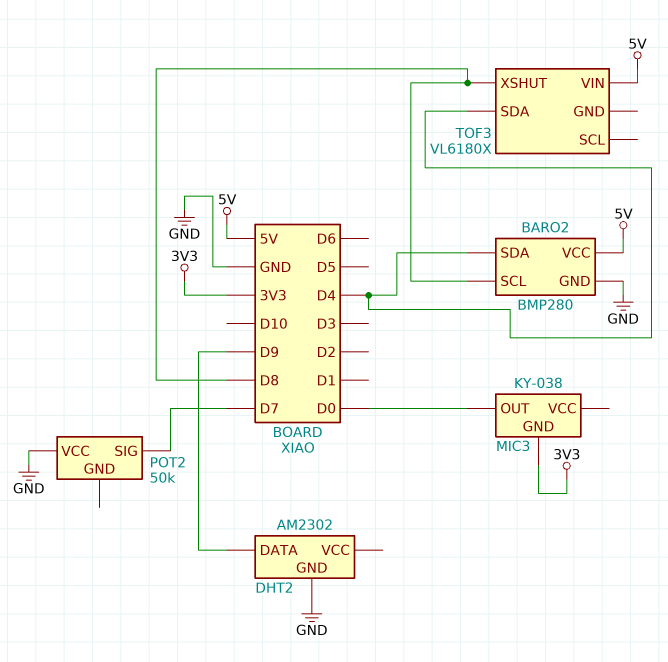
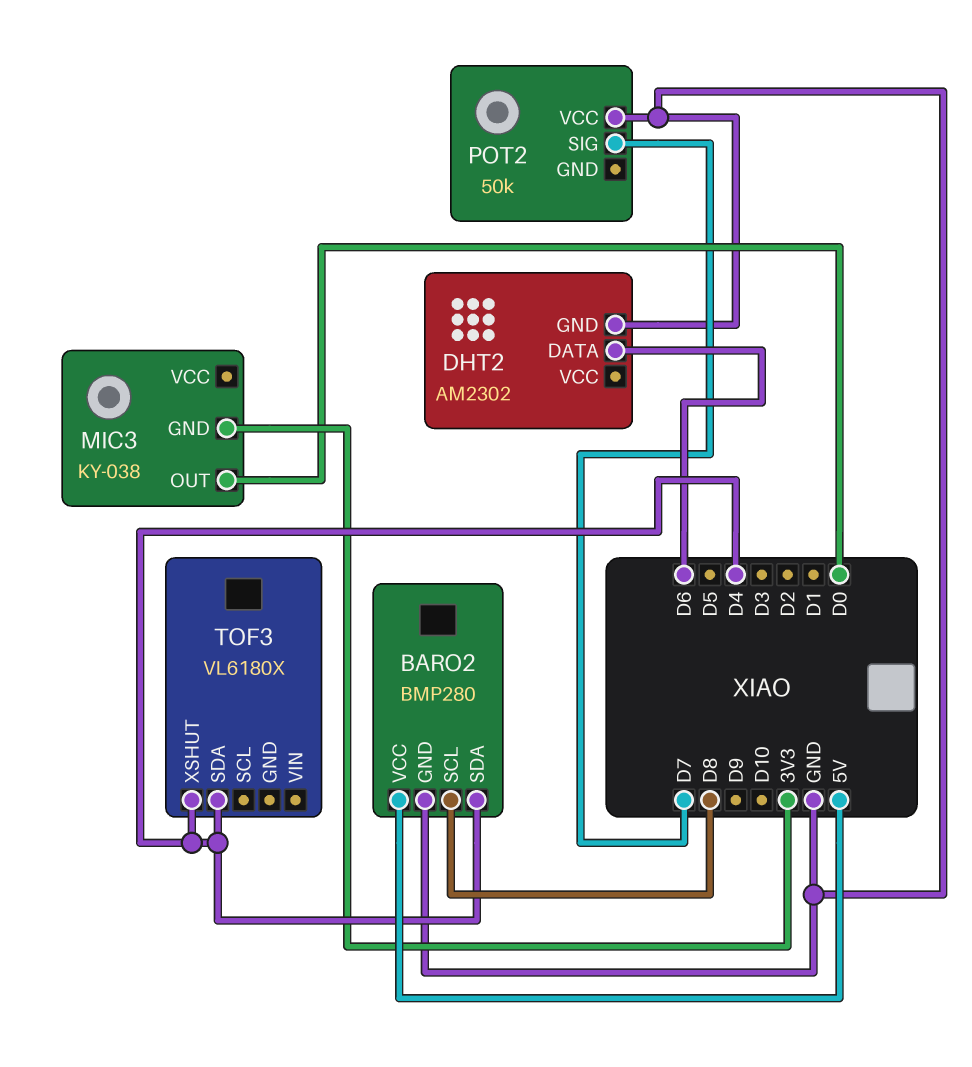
DHT2 pin DATA: D9 -> D6
TOF3 pin VIN: 5V -> none
TOF3 pin XSHUT: D8 -> D4

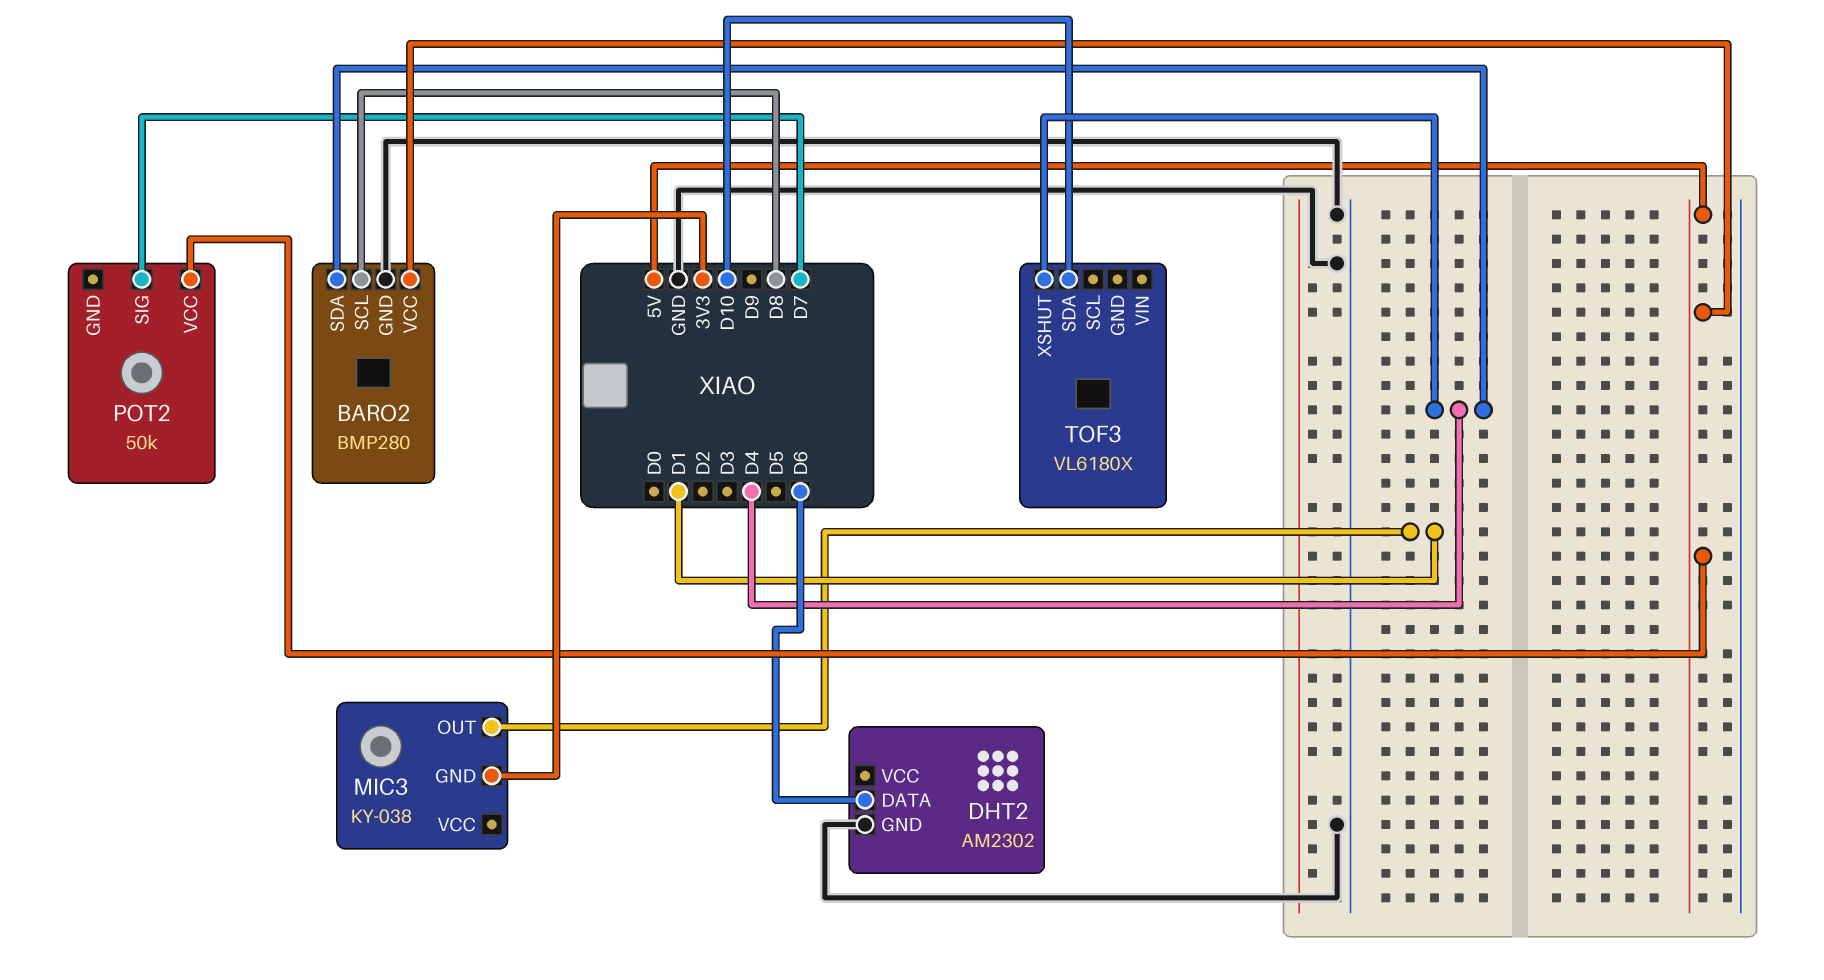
MIC3 pin OUT: D0 -> D1
POT2 pin VCC: GND -> 5V
TOF3 pin SDA: D4 -> D10

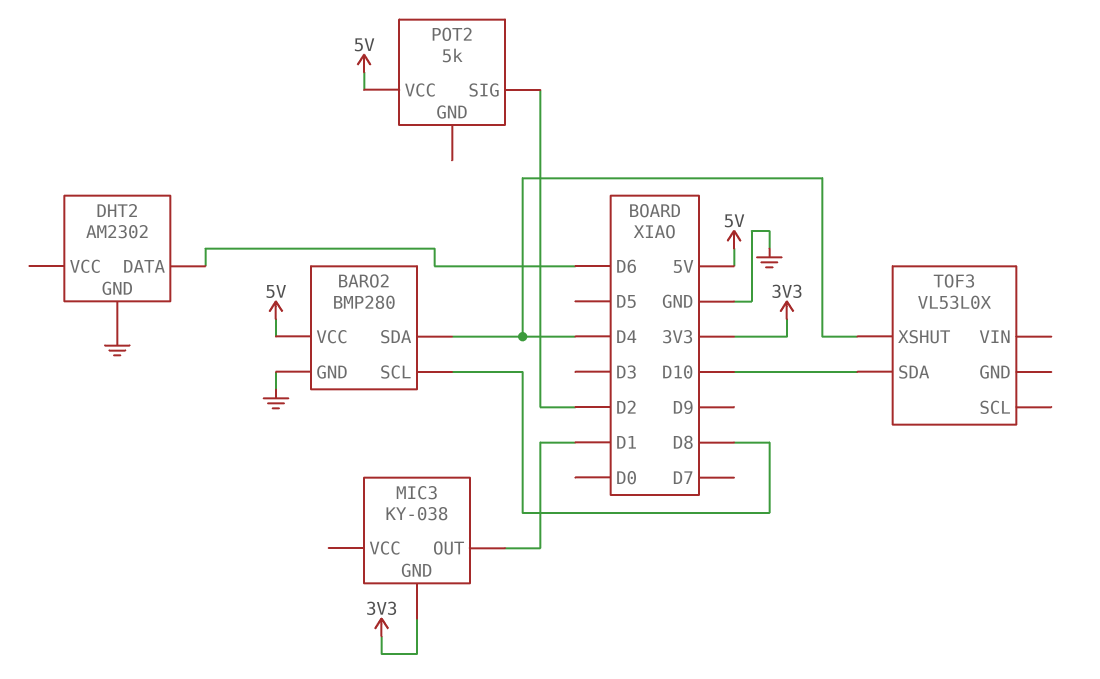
POT2: 50k -> 5k
POT2 pin SIG: D7 -> D2
TOF3: VL6180X -> VL53L0X

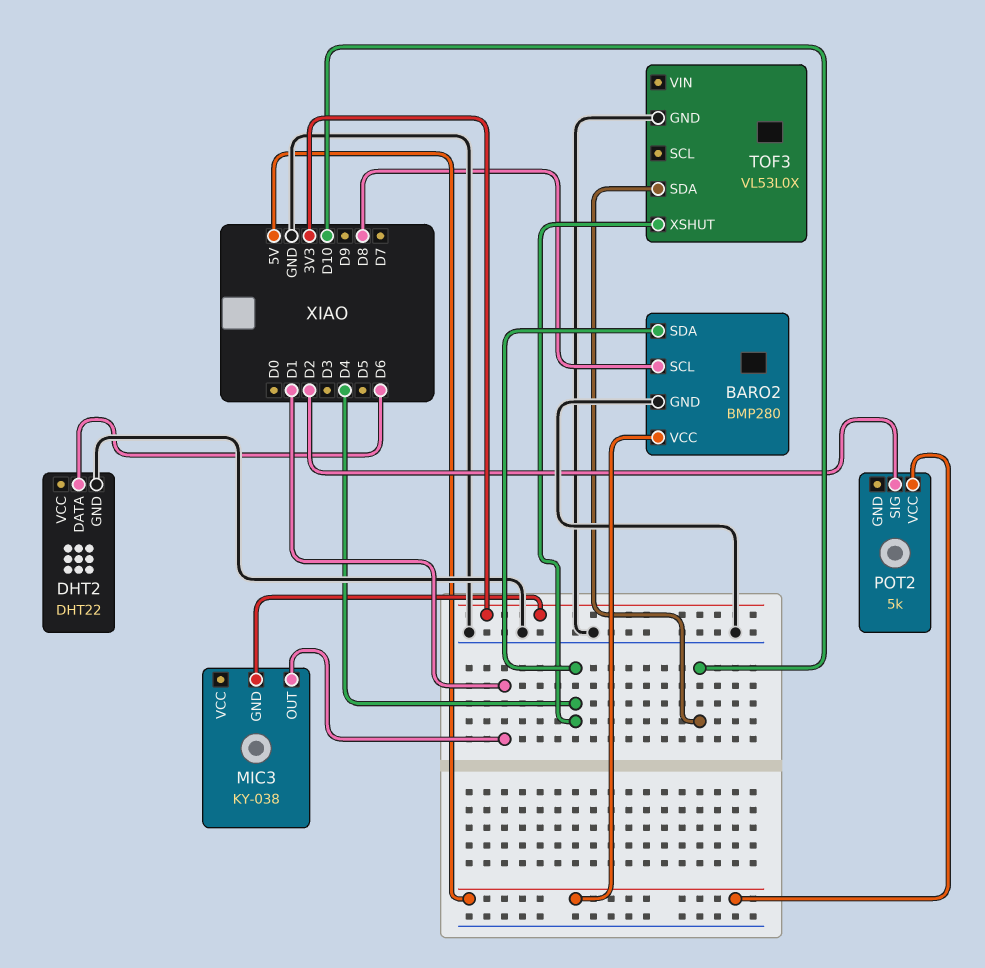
DHT2: AM2302 -> DHT22
TOF3 pin GND: none -> GND

